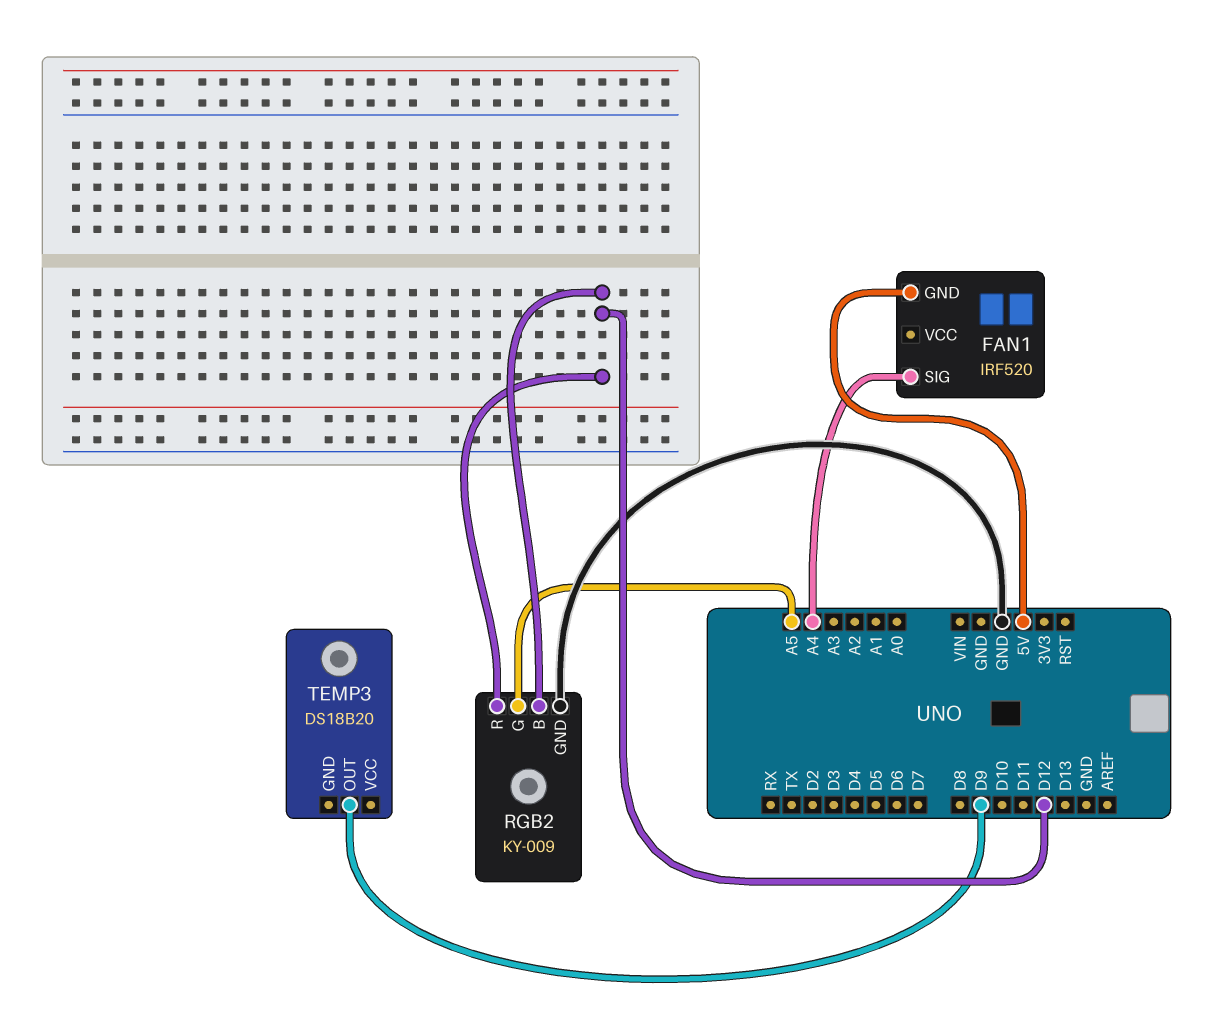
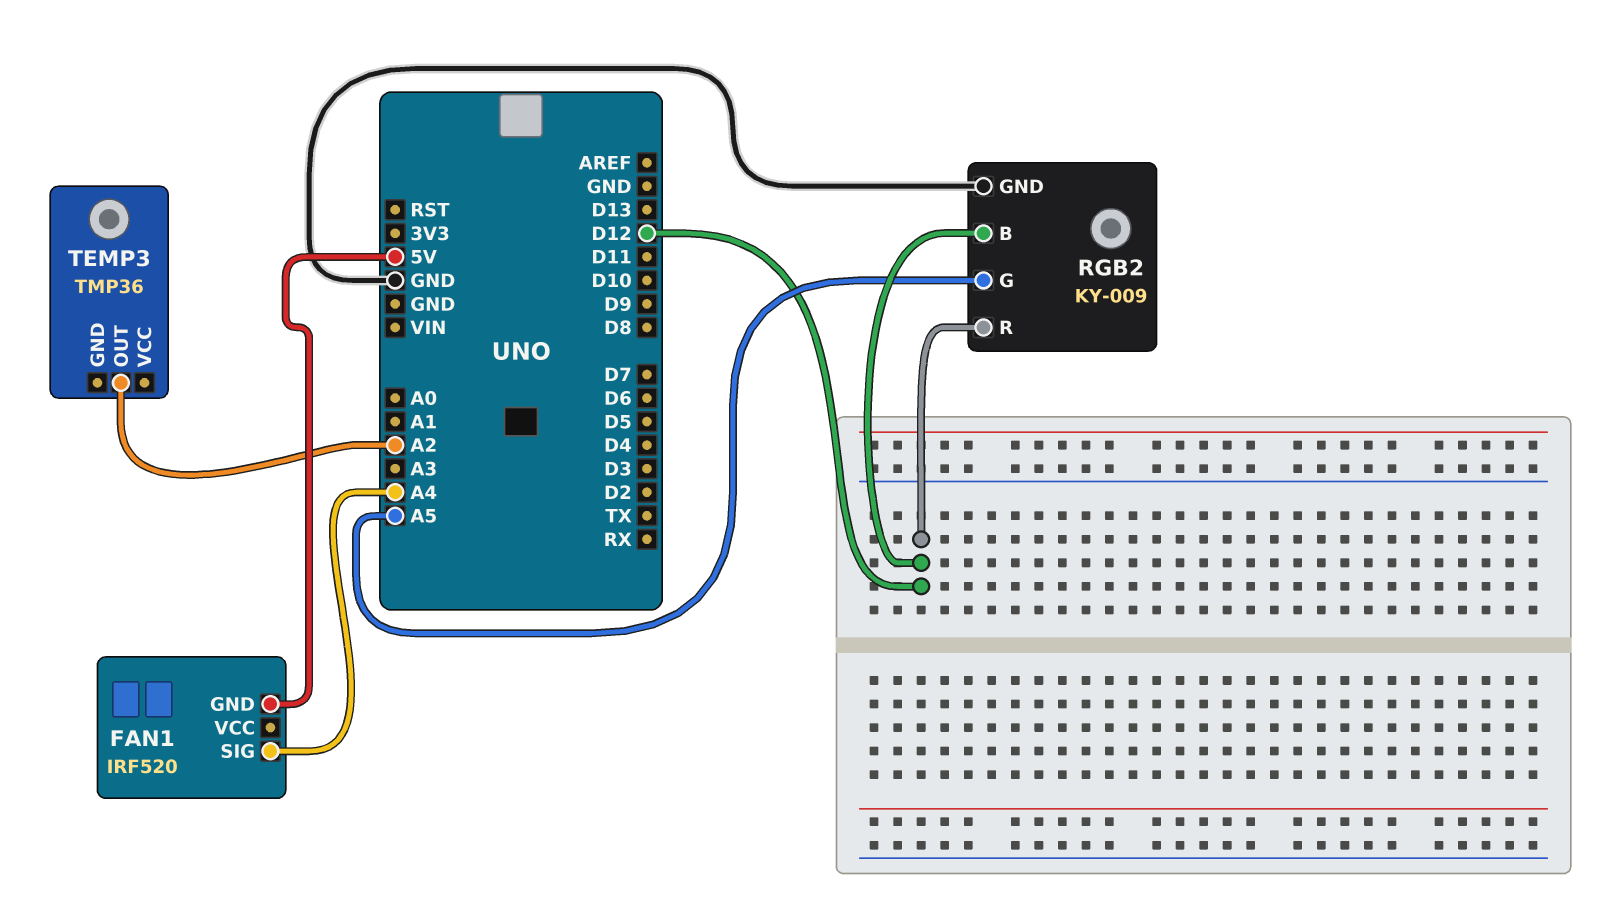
TEMP3: DS18B20 -> TMP36
TEMP3 pin OUT: D9 -> A2

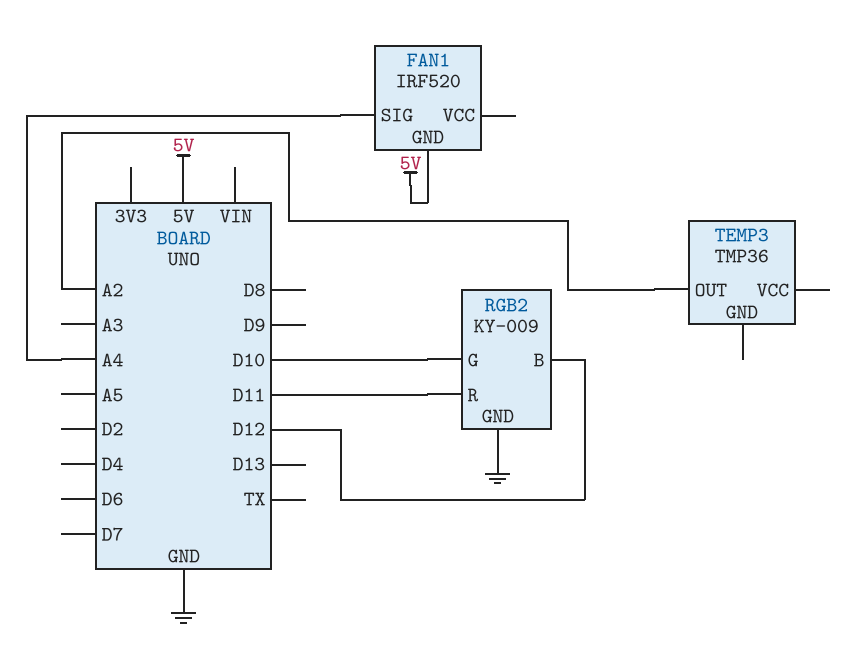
RGB2 pin G: A5 -> D10
RGB2 pin R: D12 -> D11

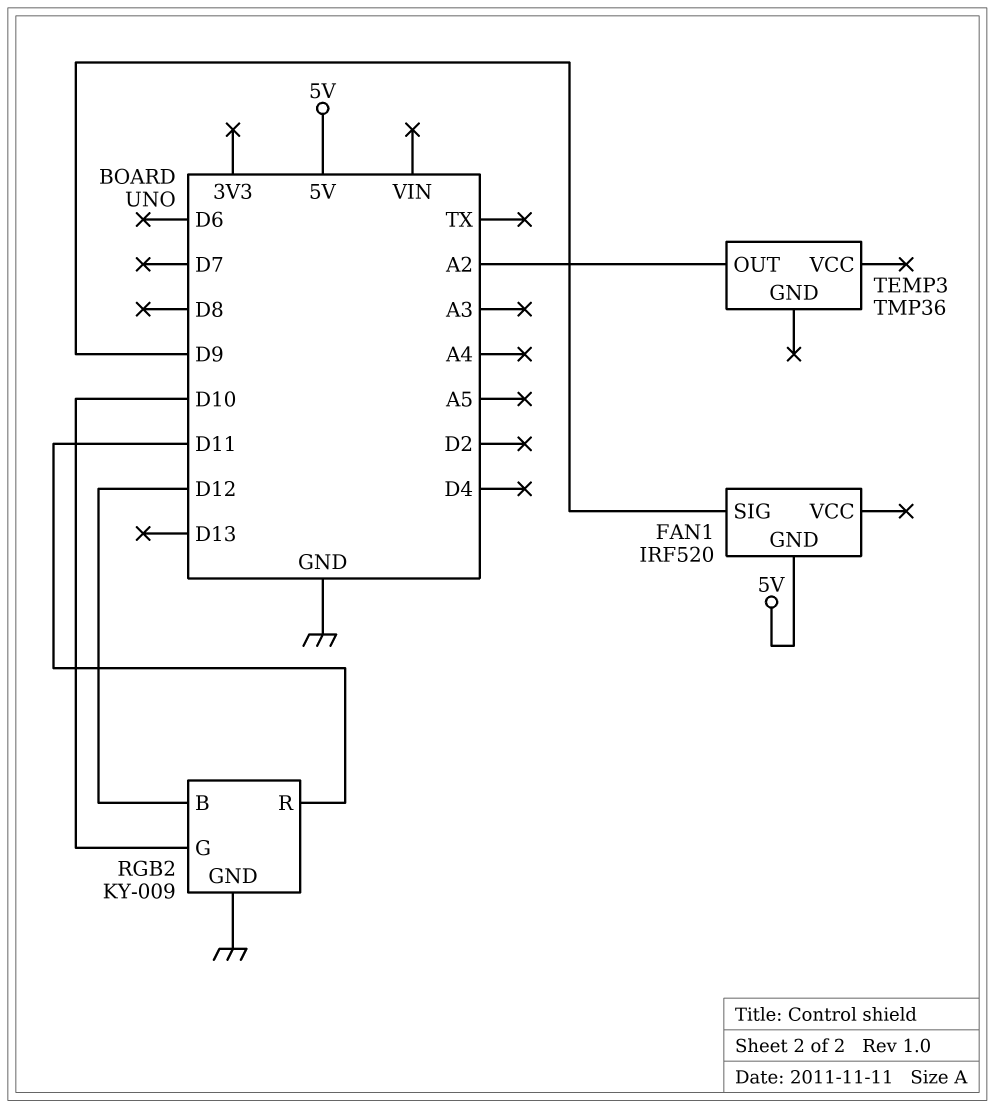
FAN1 pin SIG: A4 -> D9

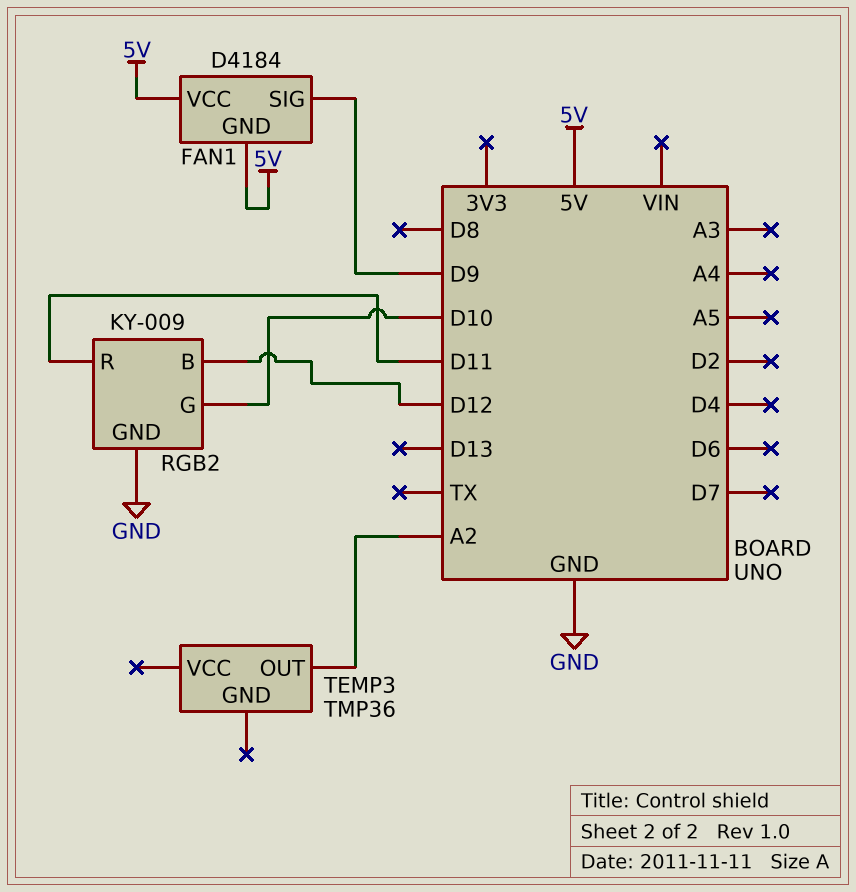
FAN1: IRF520 -> D4184
FAN1 pin VCC: none -> 5V

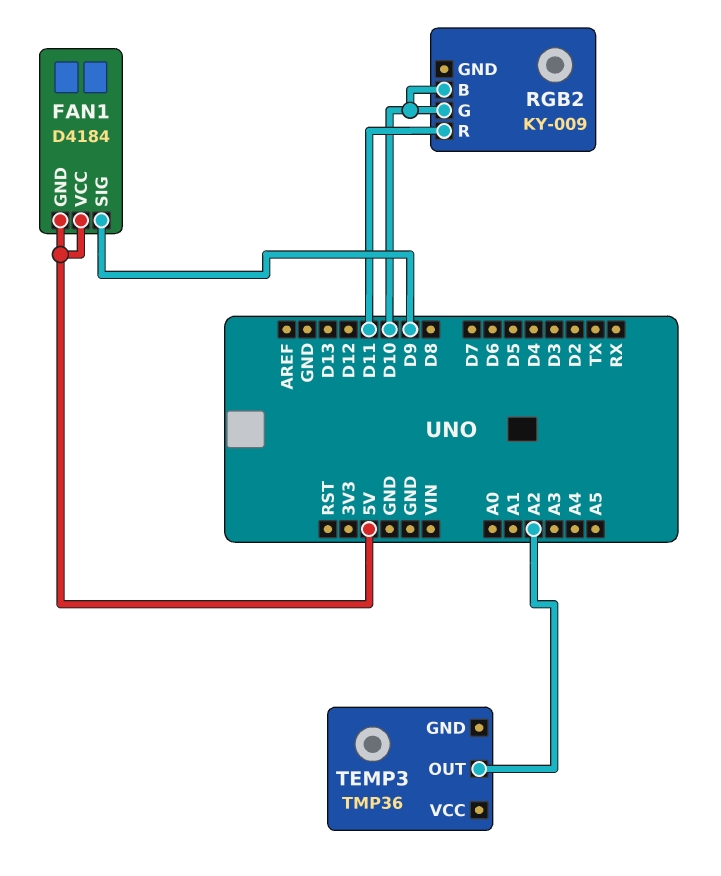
RGB2 pin B: D12 -> D10
RGB2 pin GND: GND -> none

